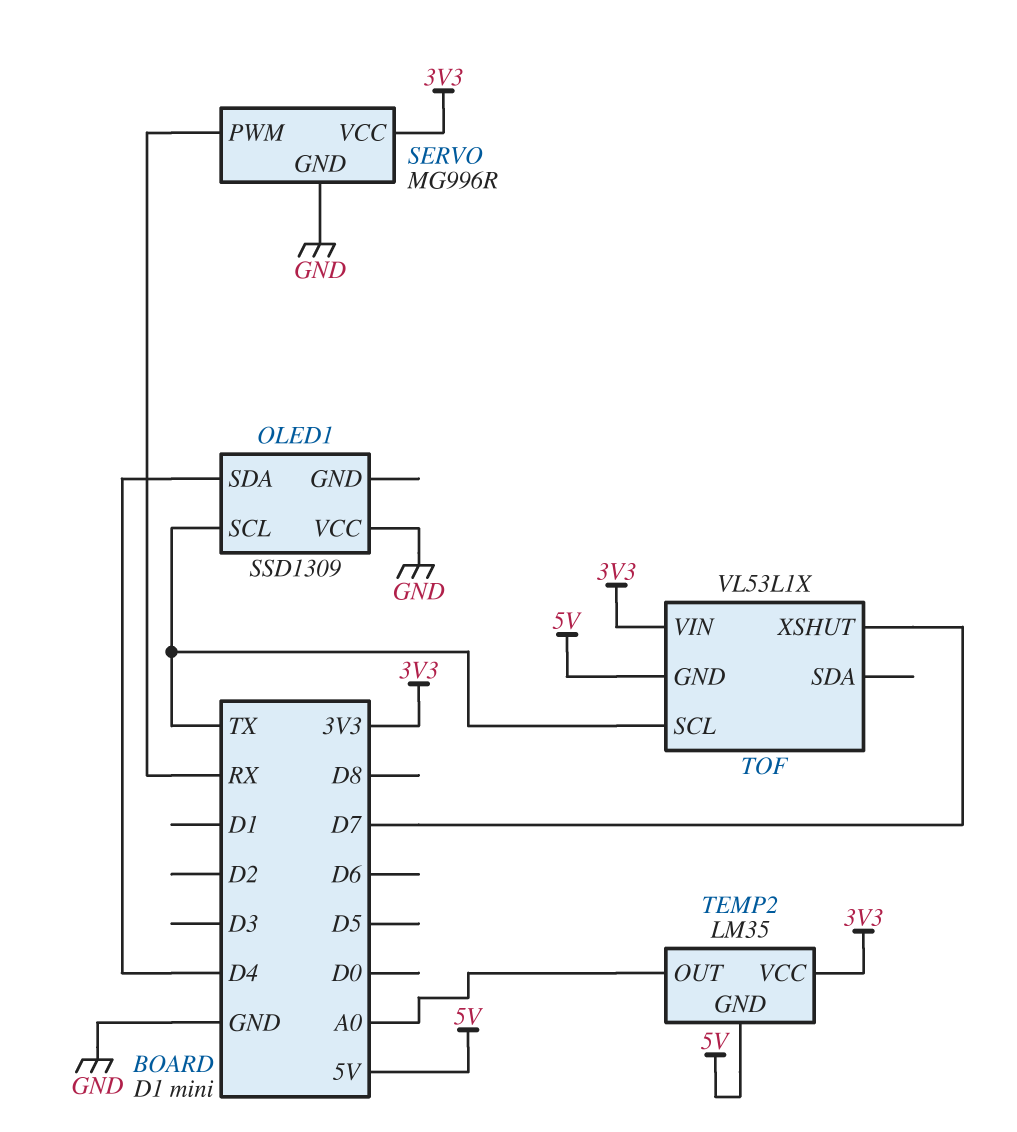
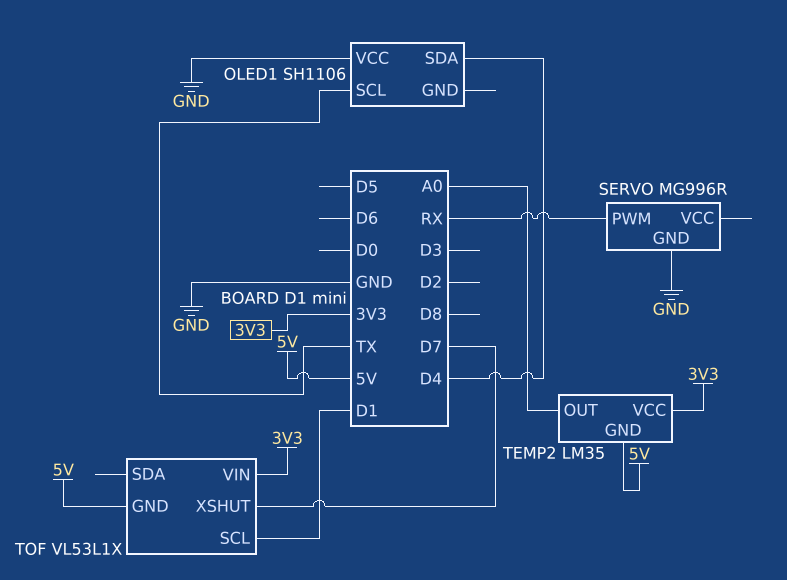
OLED1: SSD1309 -> SH1106
SERVO pin VCC: 3V3 -> none
TOF pin SCL: TX -> D1

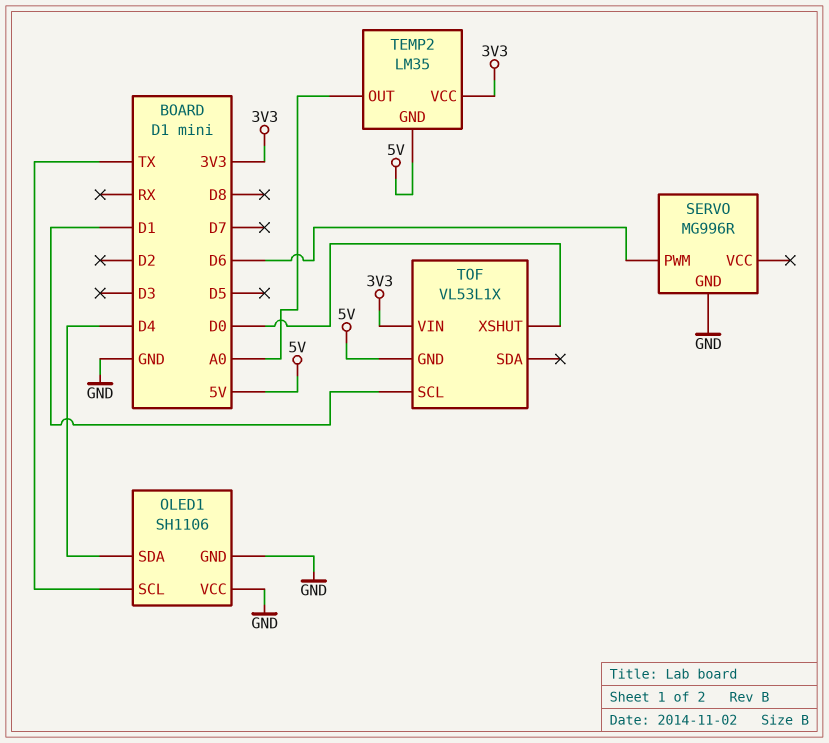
OLED1 pin GND: none -> GND
SERVO pin PWM: RX -> D6
TOF pin XSHUT: D7 -> D0

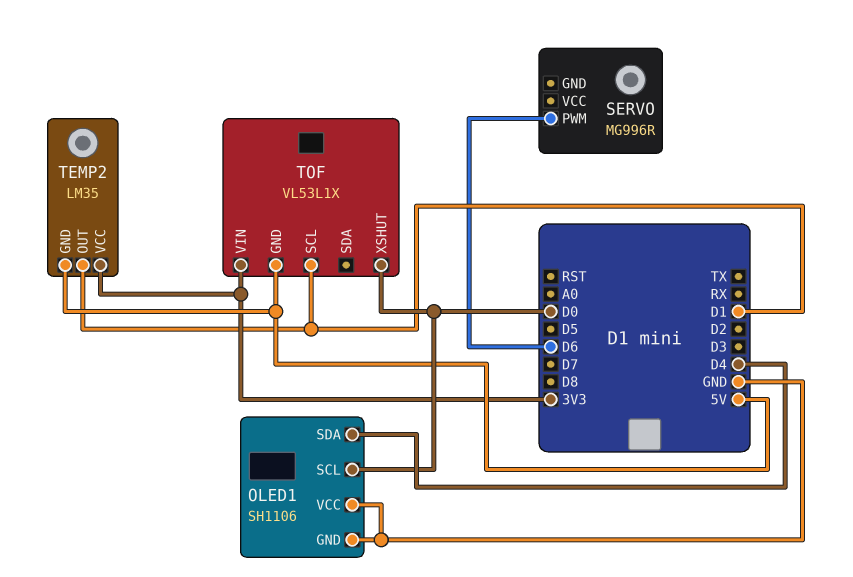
OLED1 pin SCL: TX -> D0
SERVO pin GND: GND -> none
TEMP2 pin OUT: A0 -> D1

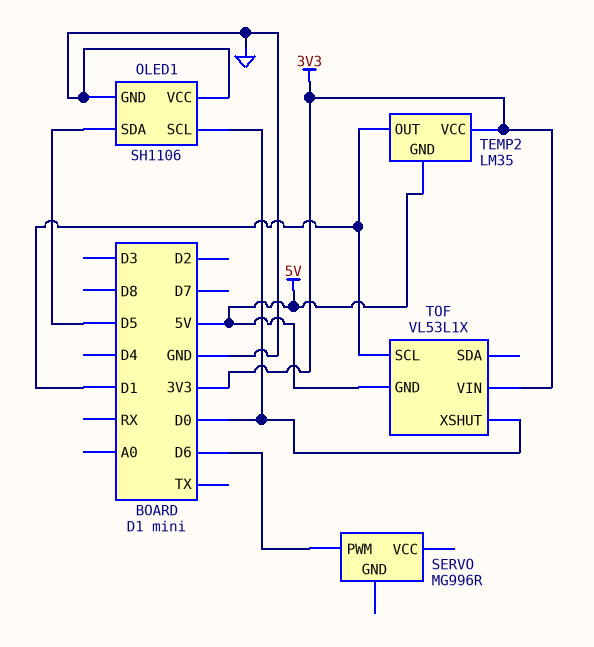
OLED1 pin SDA: D4 -> D5

